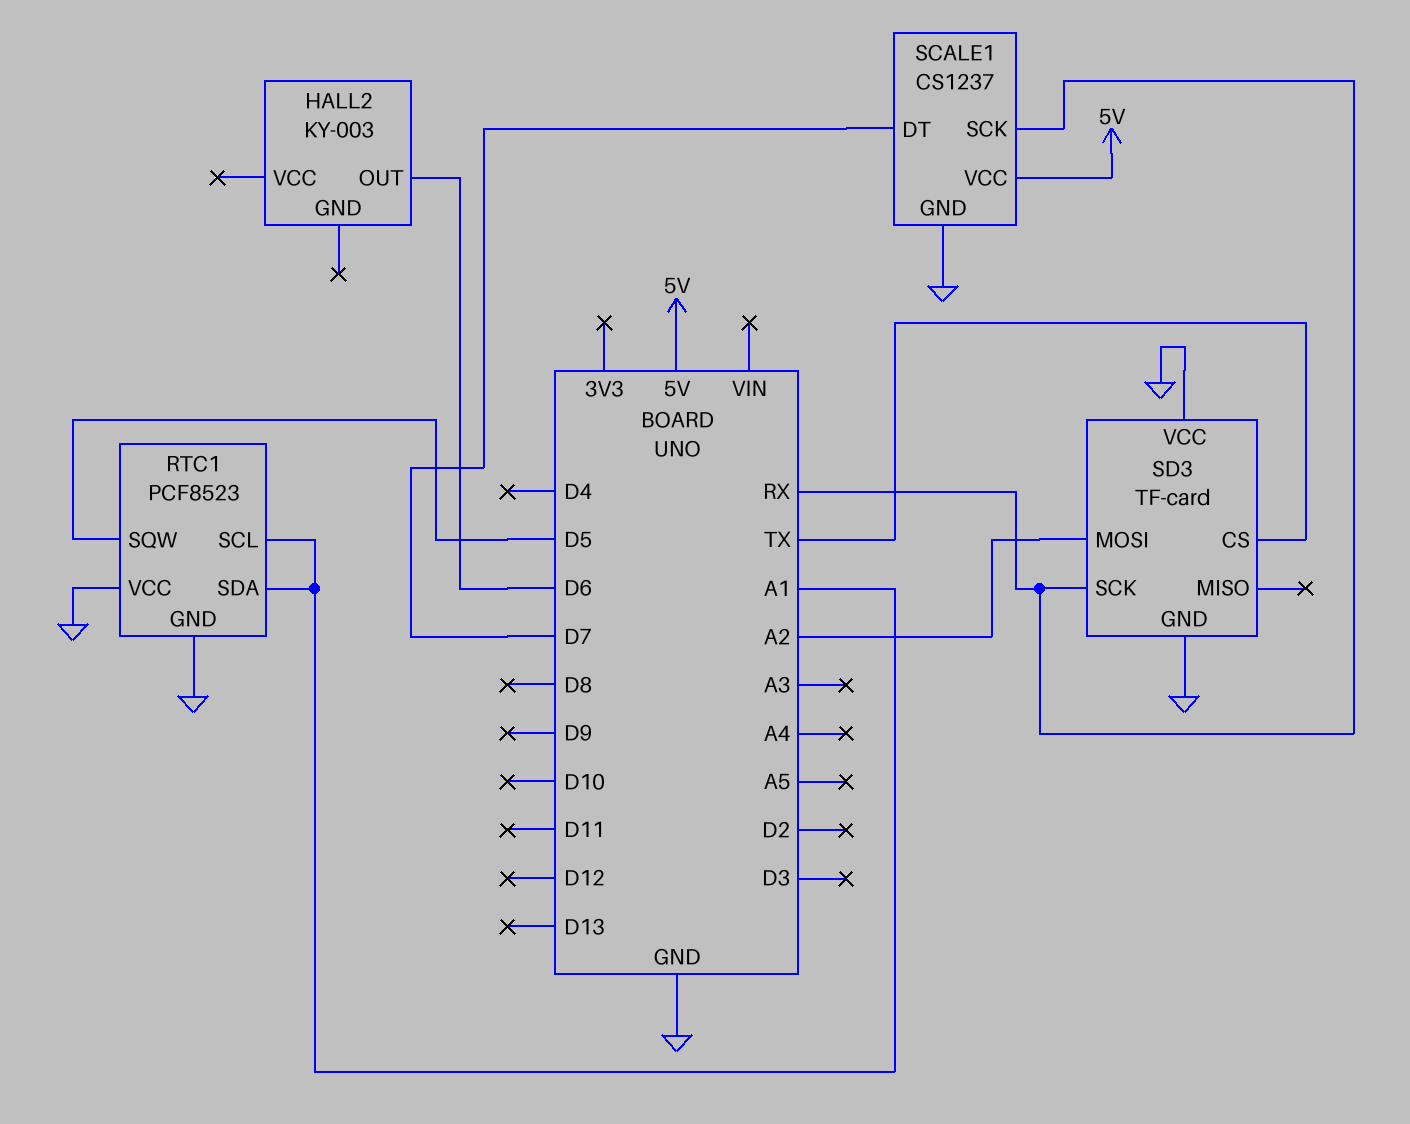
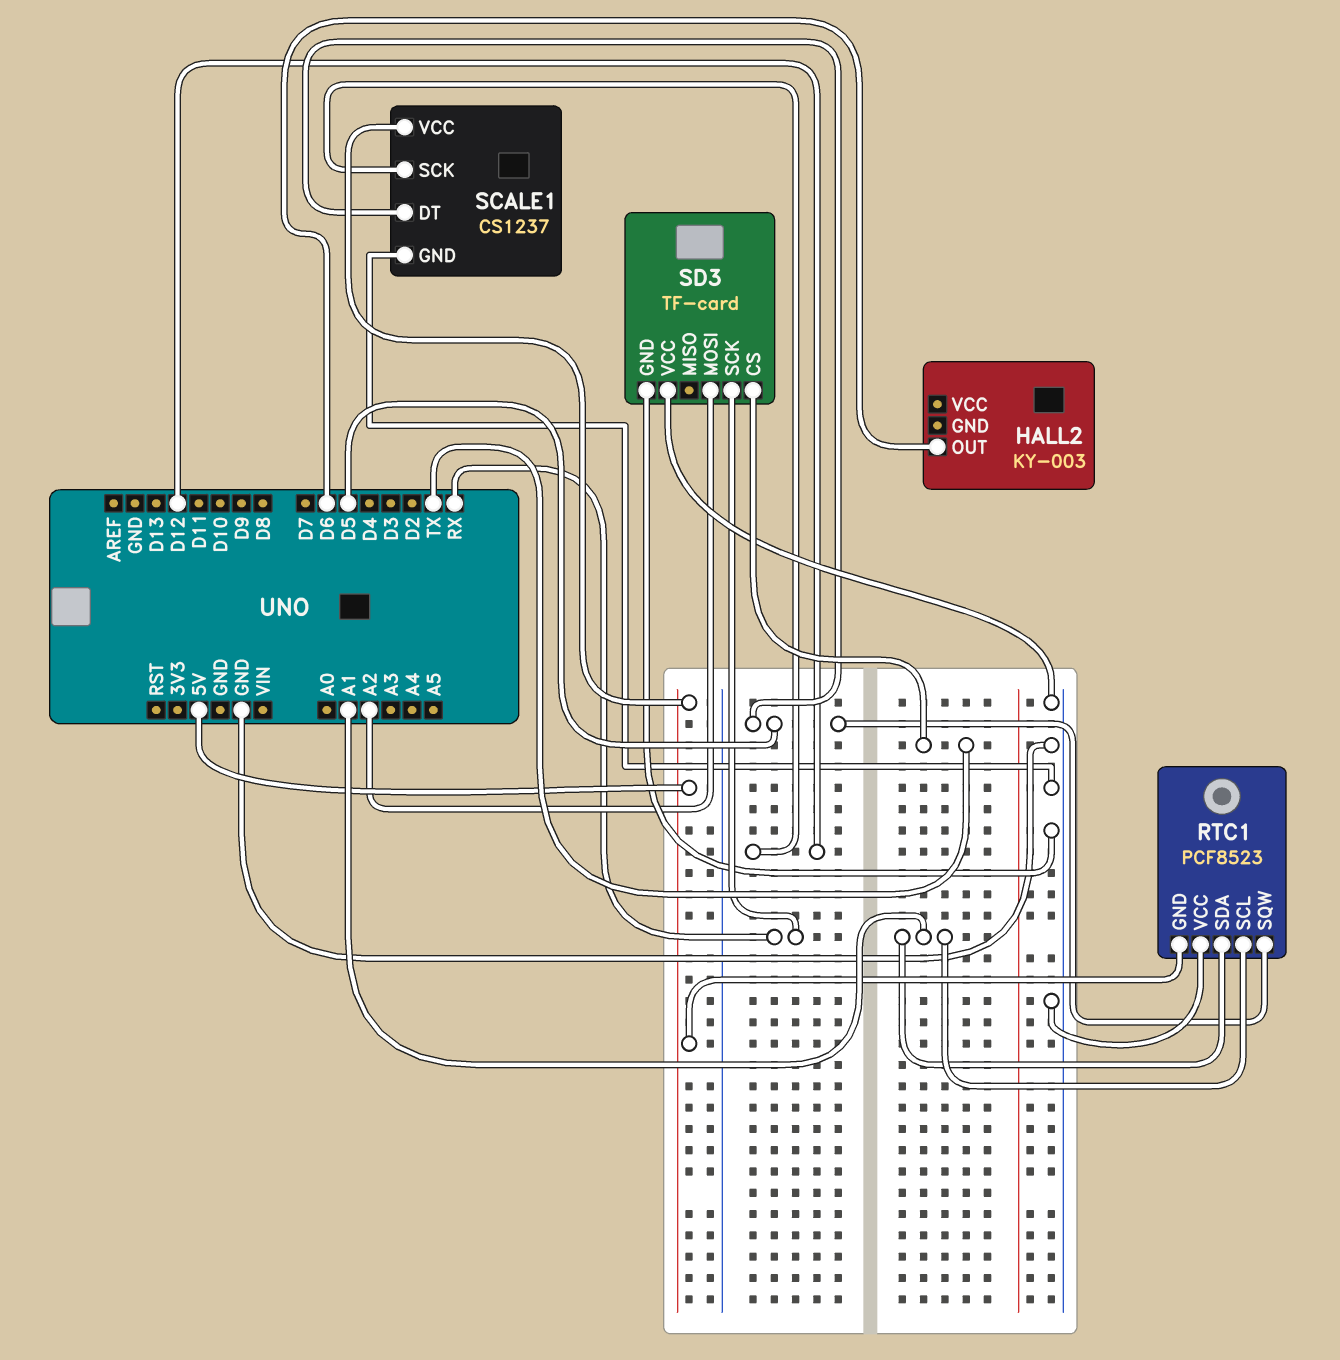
RTC1 pin GND: GND -> 5V
SCALE1 pin DT: D7 -> D5
SCALE1 pin SCK: RX -> D12

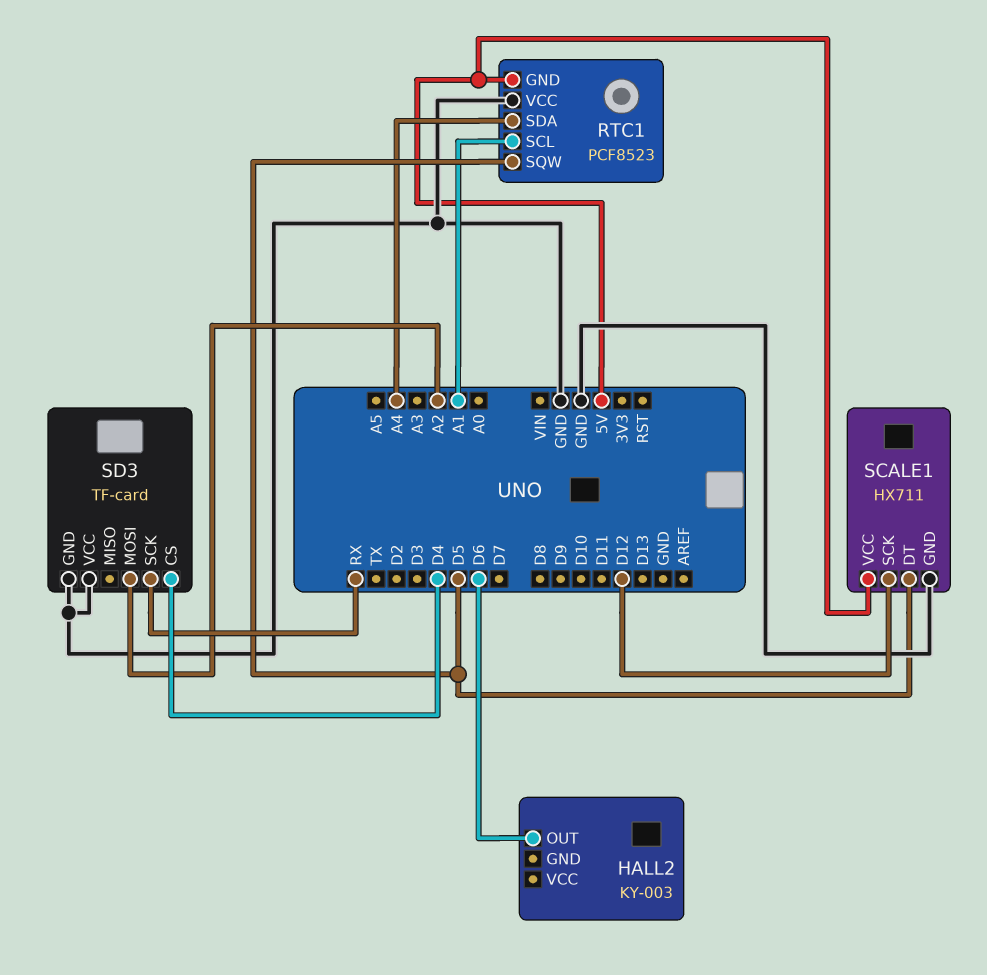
RTC1 pin SDA: A1 -> A4
SCALE1: CS1237 -> HX711
SD3 pin CS: TX -> D4

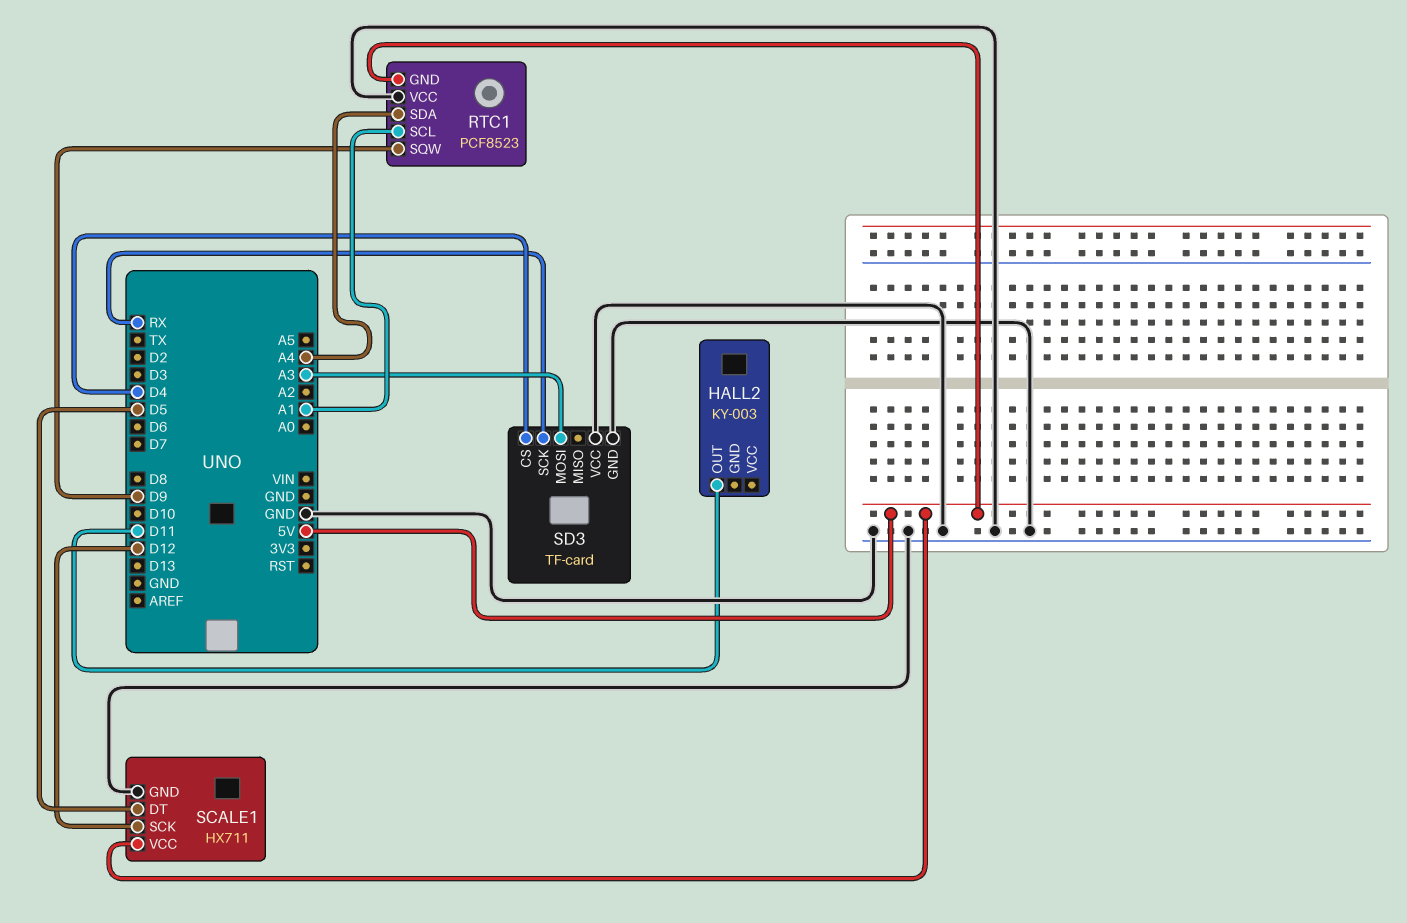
HALL2 pin OUT: D6 -> D11
RTC1 pin SQW: D5 -> D9
SD3 pin MOSI: A2 -> A3

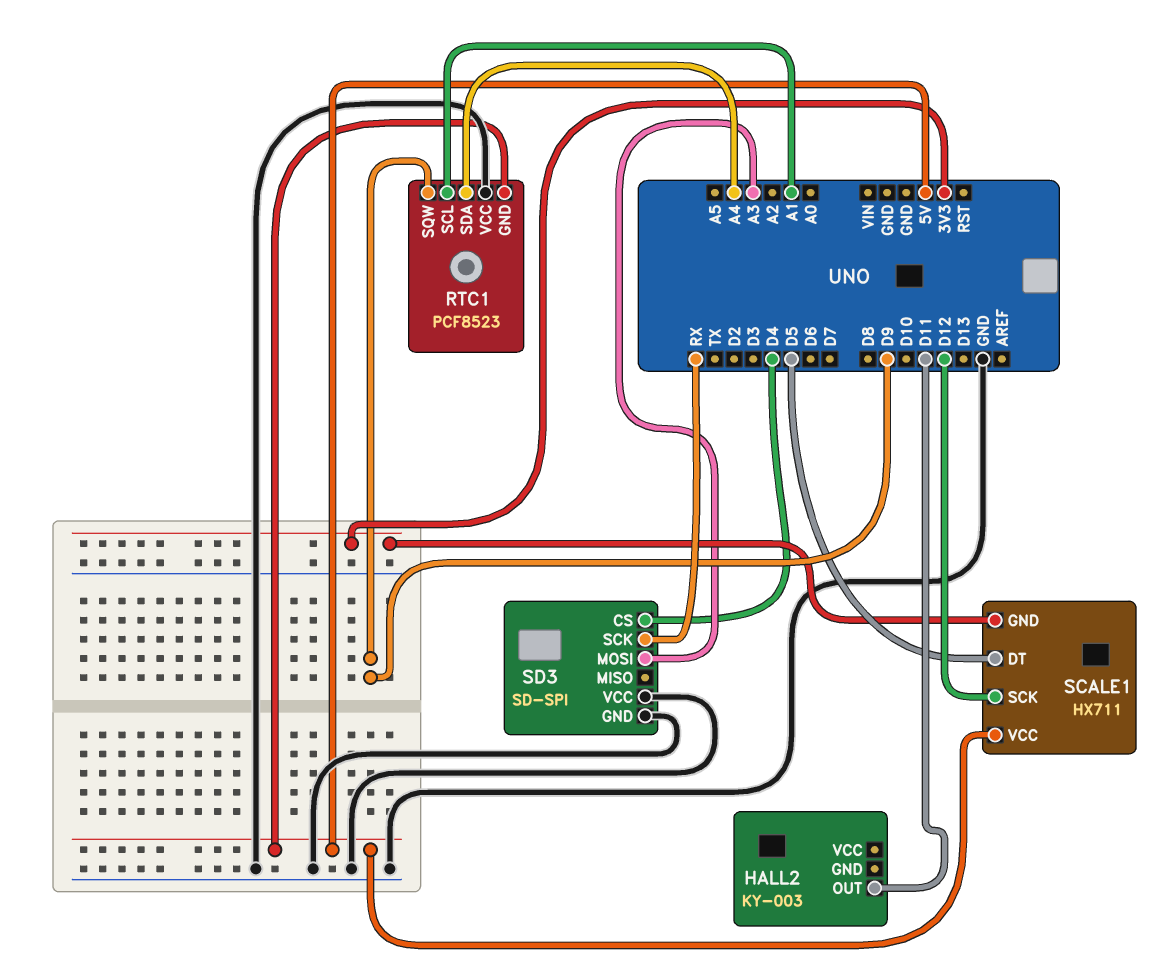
SCALE1 pin GND: GND -> 3V3
SD3: TF-card -> SD-SPI

